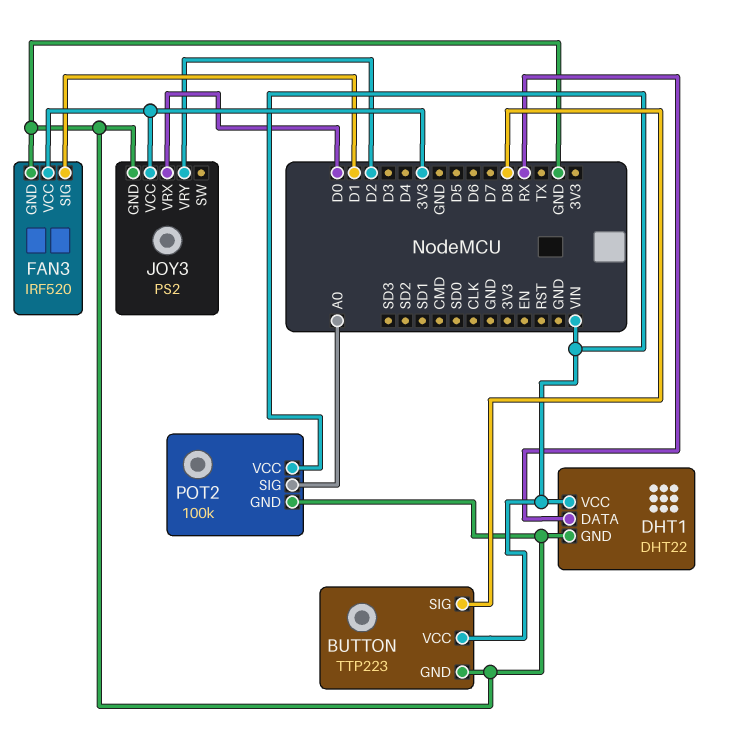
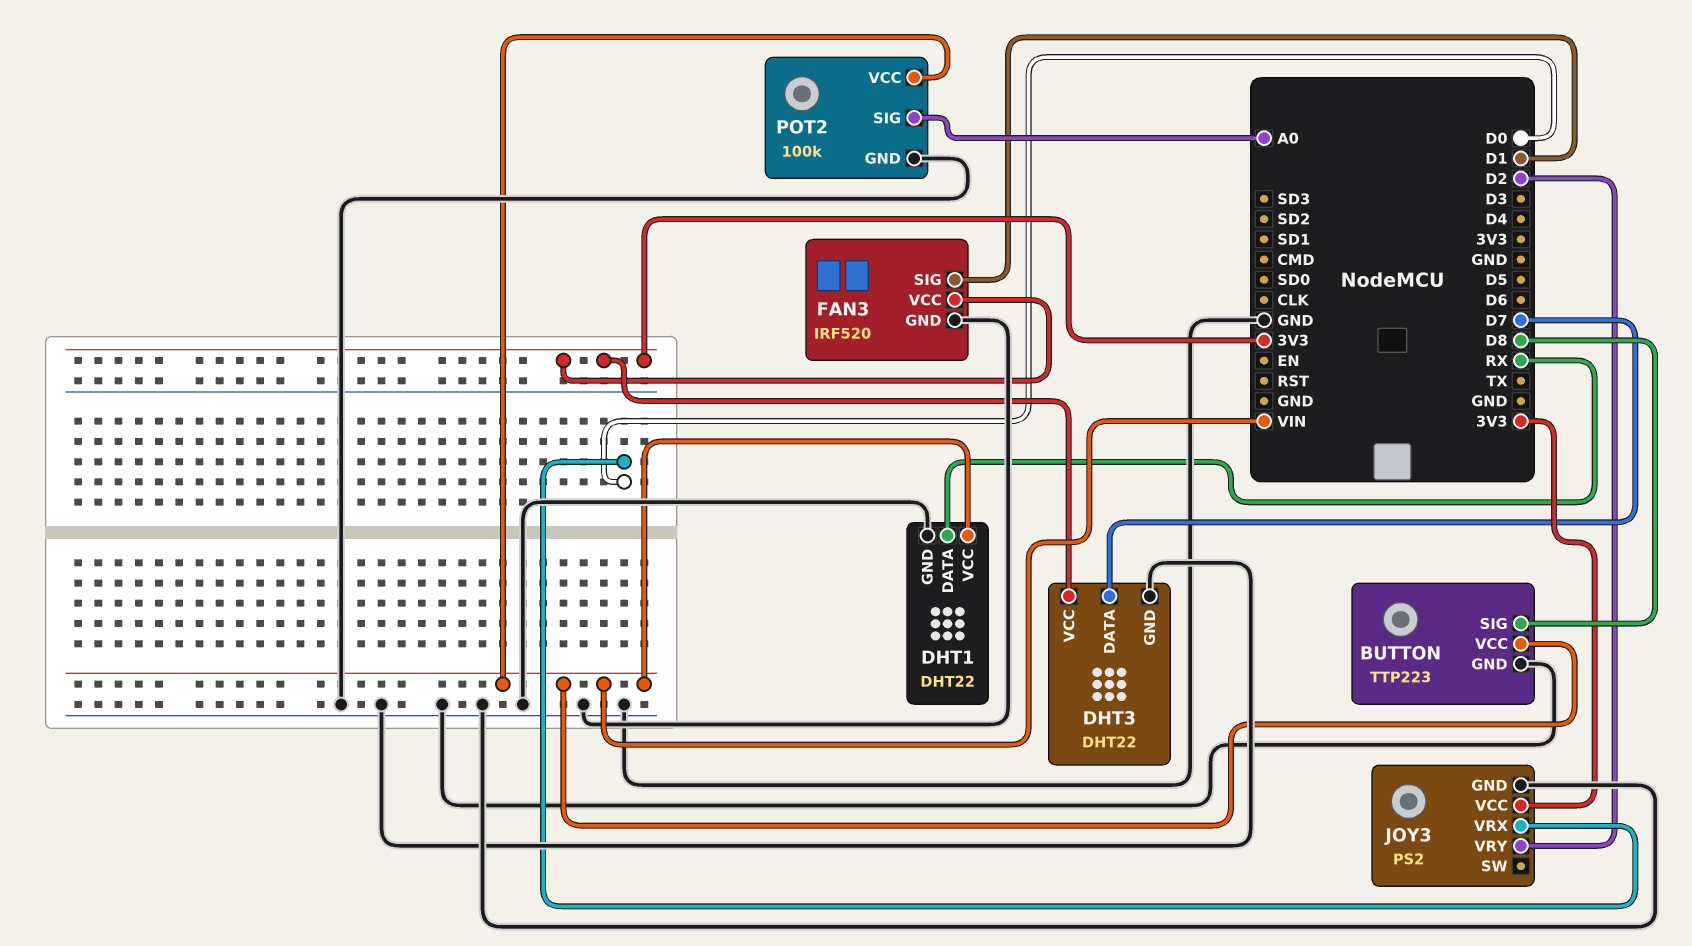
DHT3: none -> DHT22
DHT3 pin DATA: none -> D7
DHT3 pin GND: none -> GND
DHT3 pin VCC: none -> 3V3

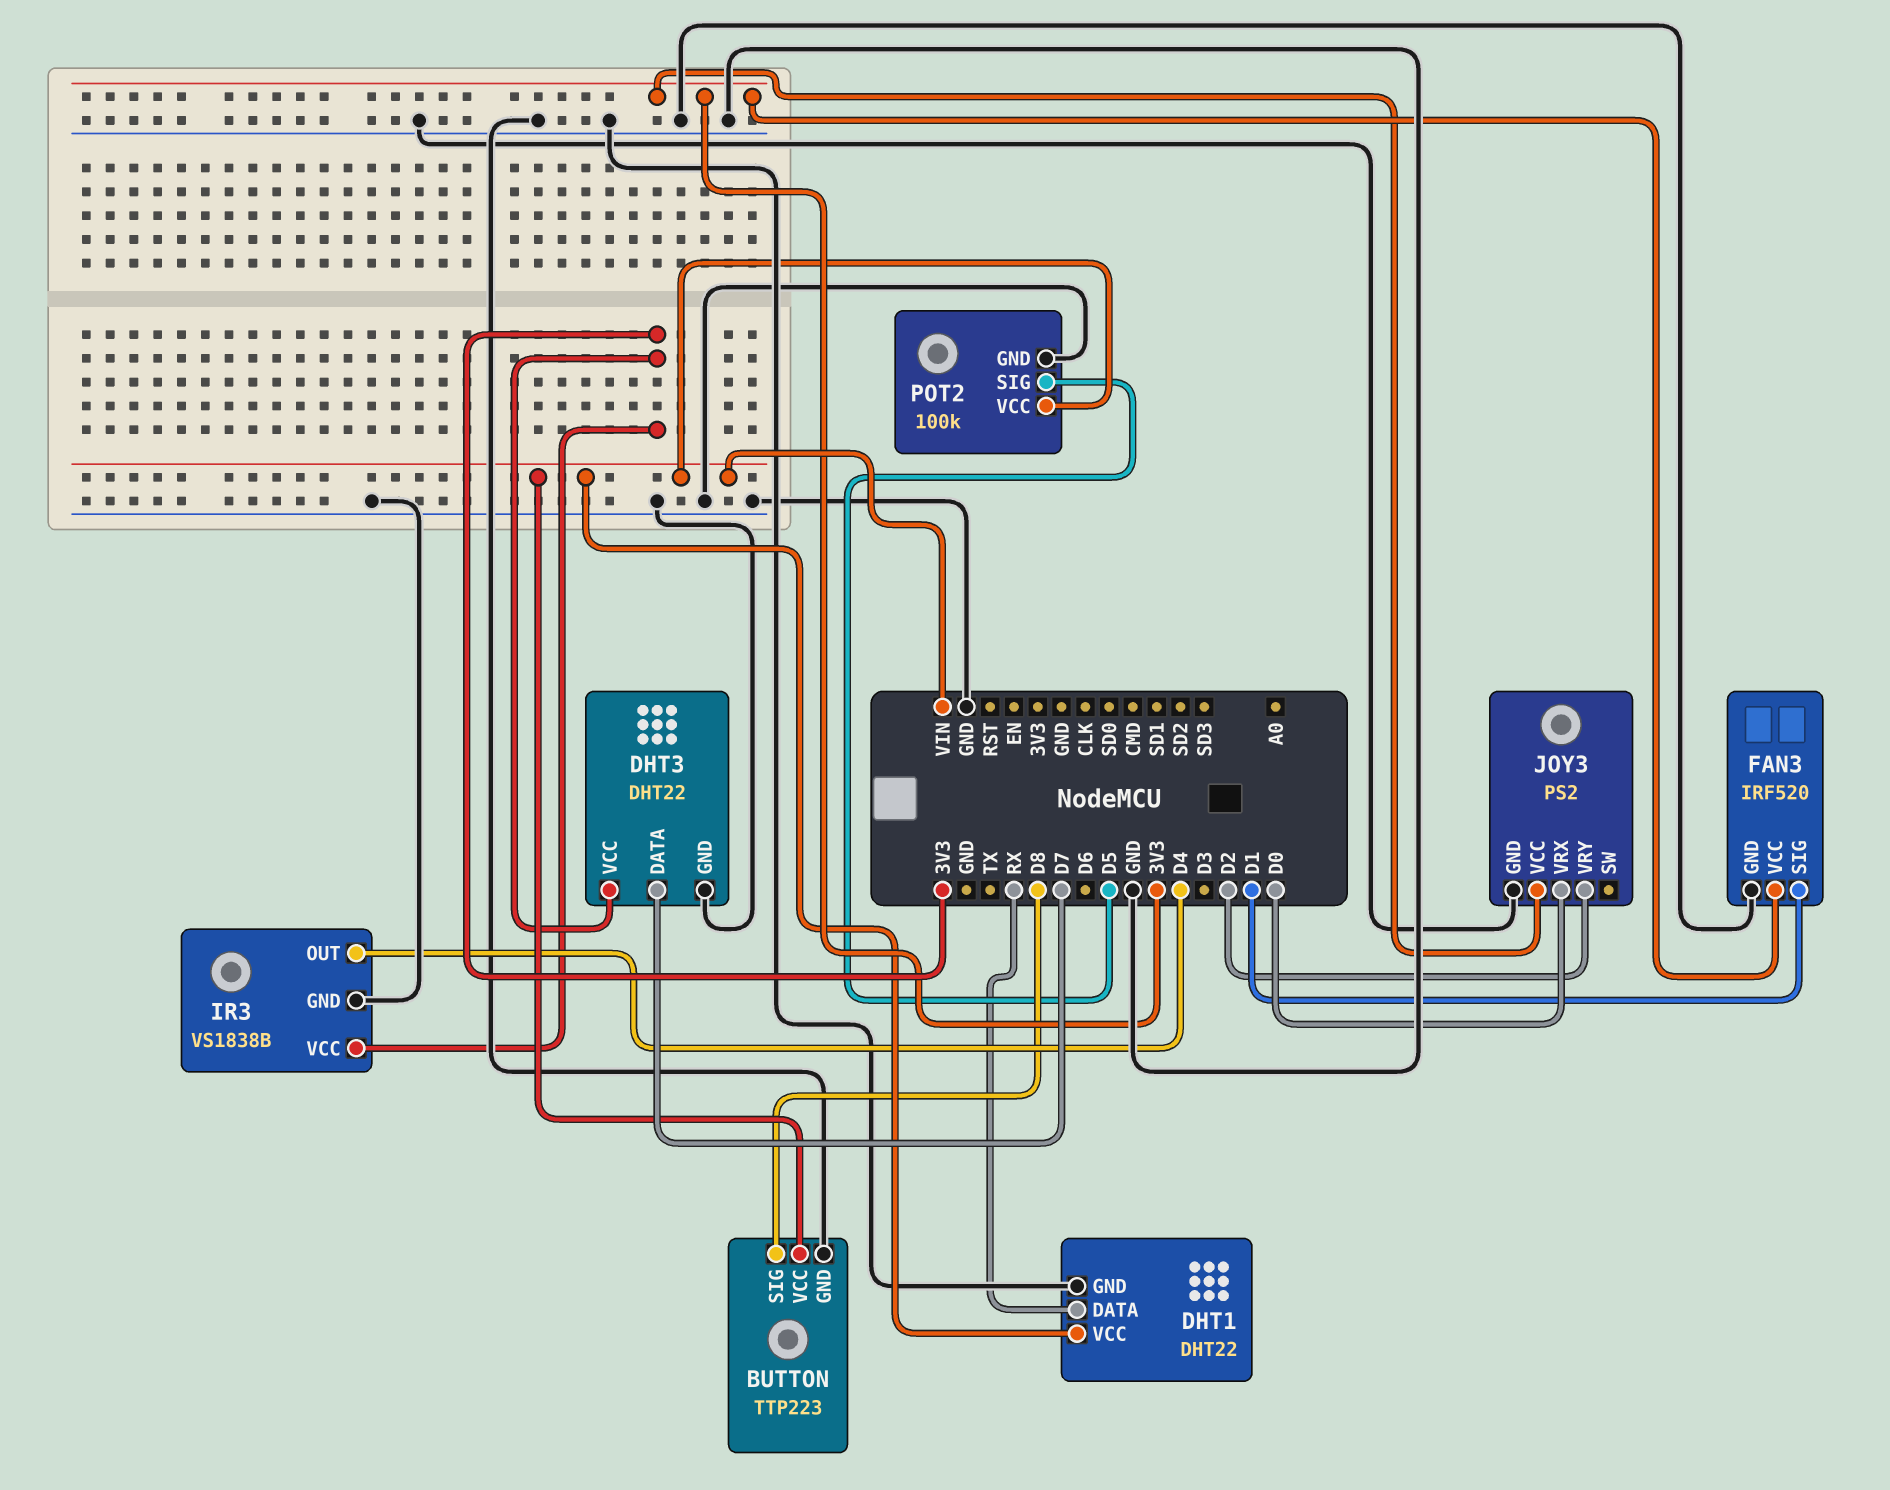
IR3: none -> VS1838B
IR3 pin GND: none -> GND
IR3 pin OUT: none -> D4
IR3 pin VCC: none -> 3V3
POT2 pin SIG: A0 -> D5

